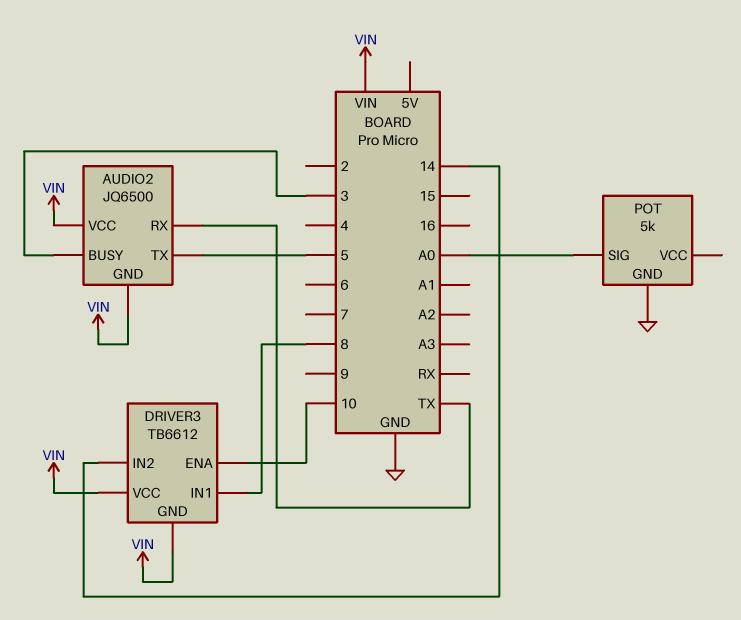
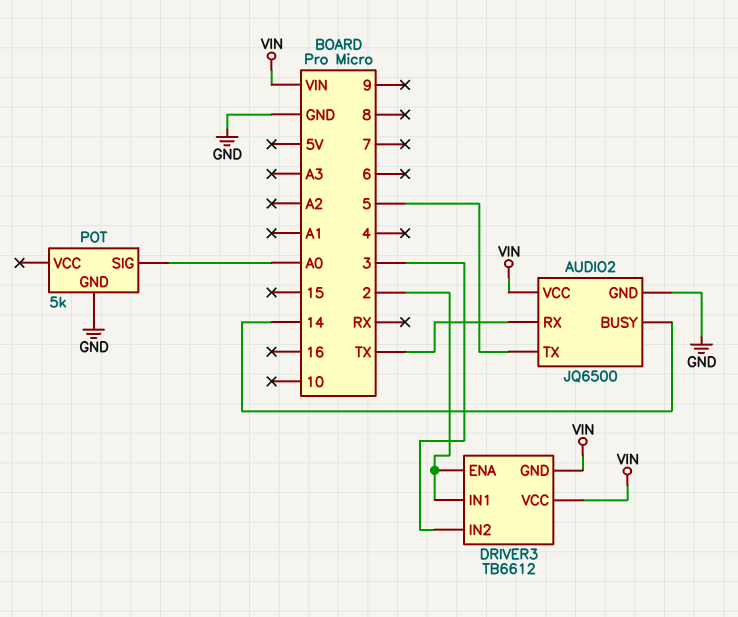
AUDIO2 pin BUSY: 3 -> 14
AUDIO2 pin GND: VIN -> GND
DRIVER3 pin ENA: 10 -> 2
DRIVER3 pin IN1: 8 -> 2
DRIVER3 pin IN2: 14 -> 3

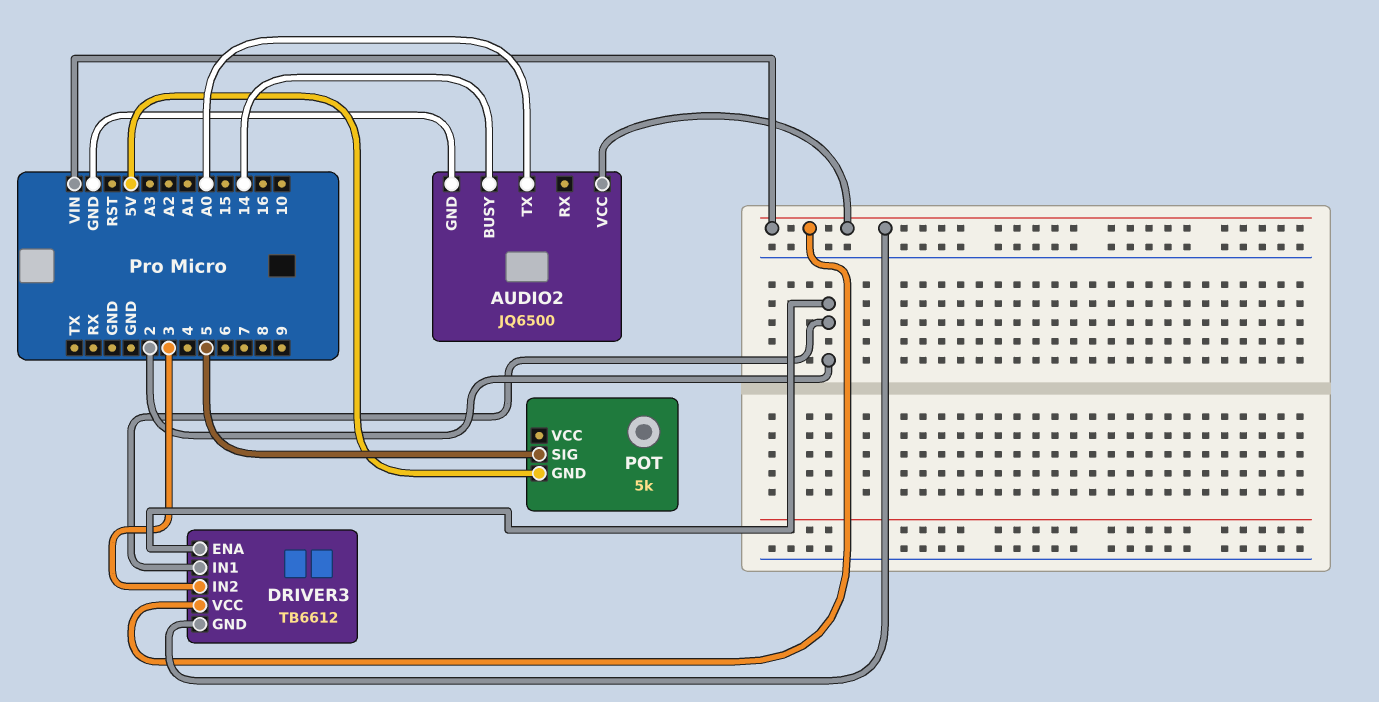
AUDIO2 pin RX: TX -> none
AUDIO2 pin TX: 5 -> A0
POT pin GND: GND -> 5V
POT pin SIG: A0 -> 5

